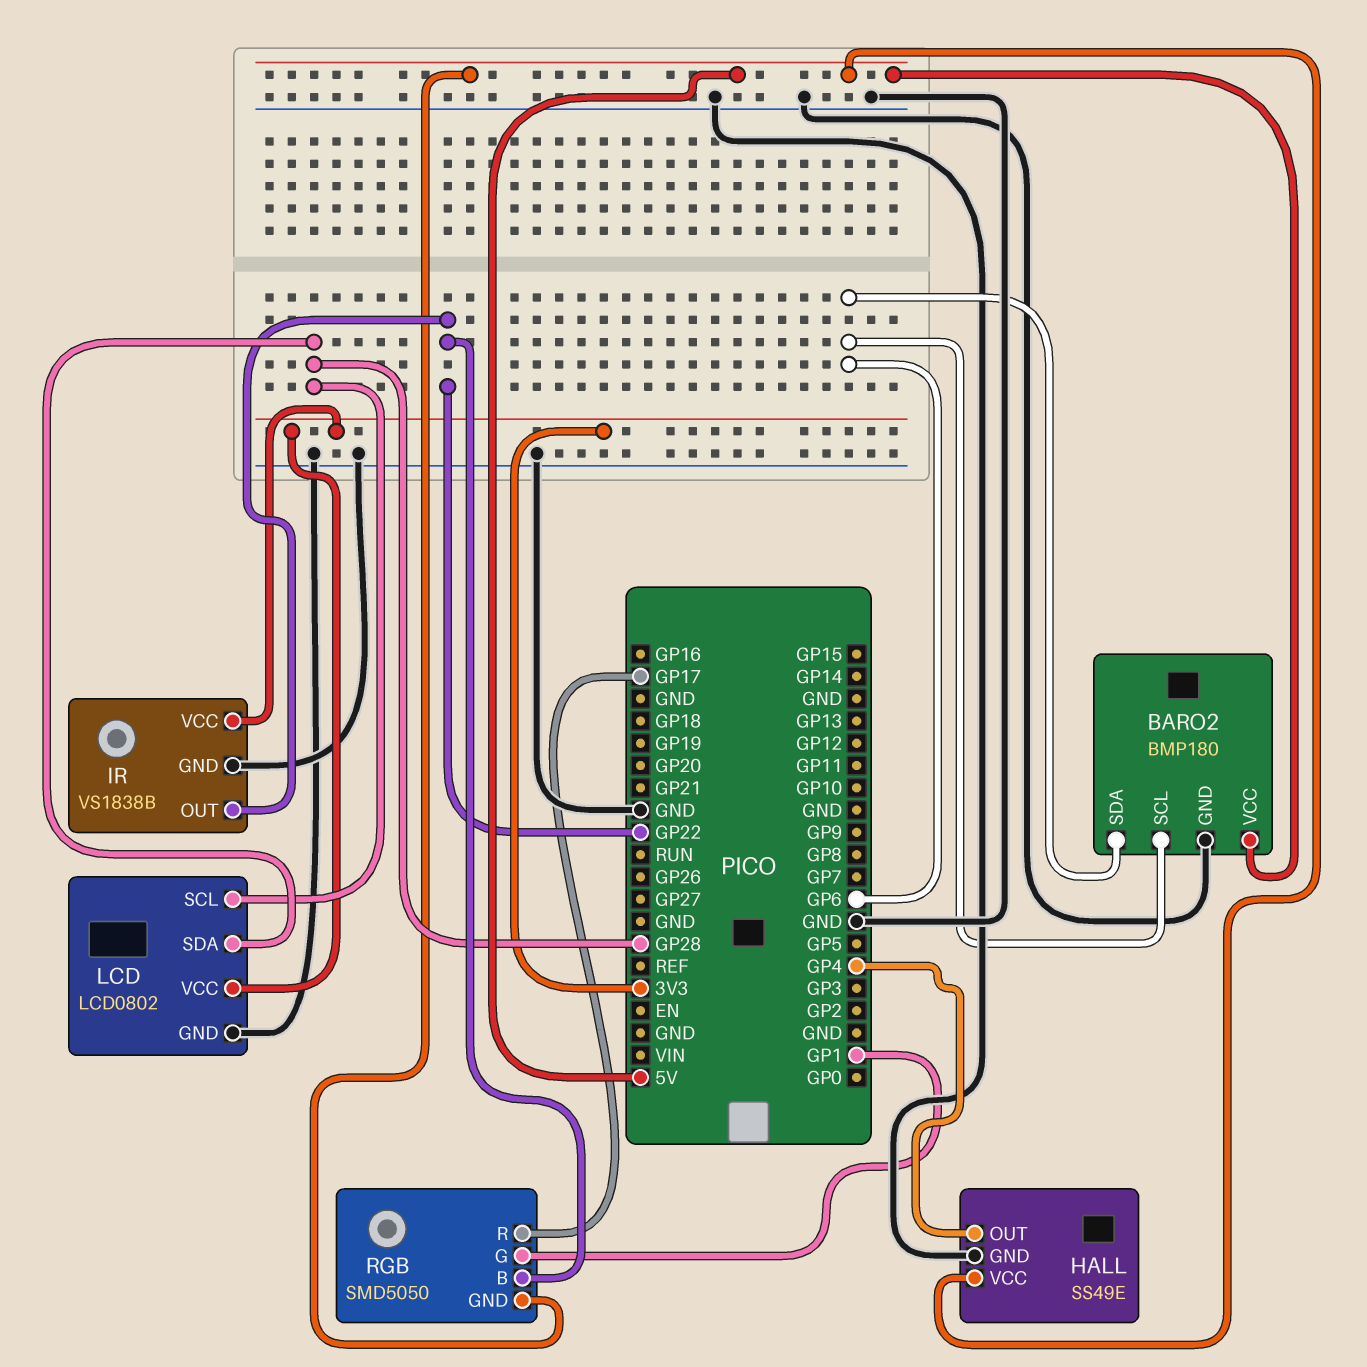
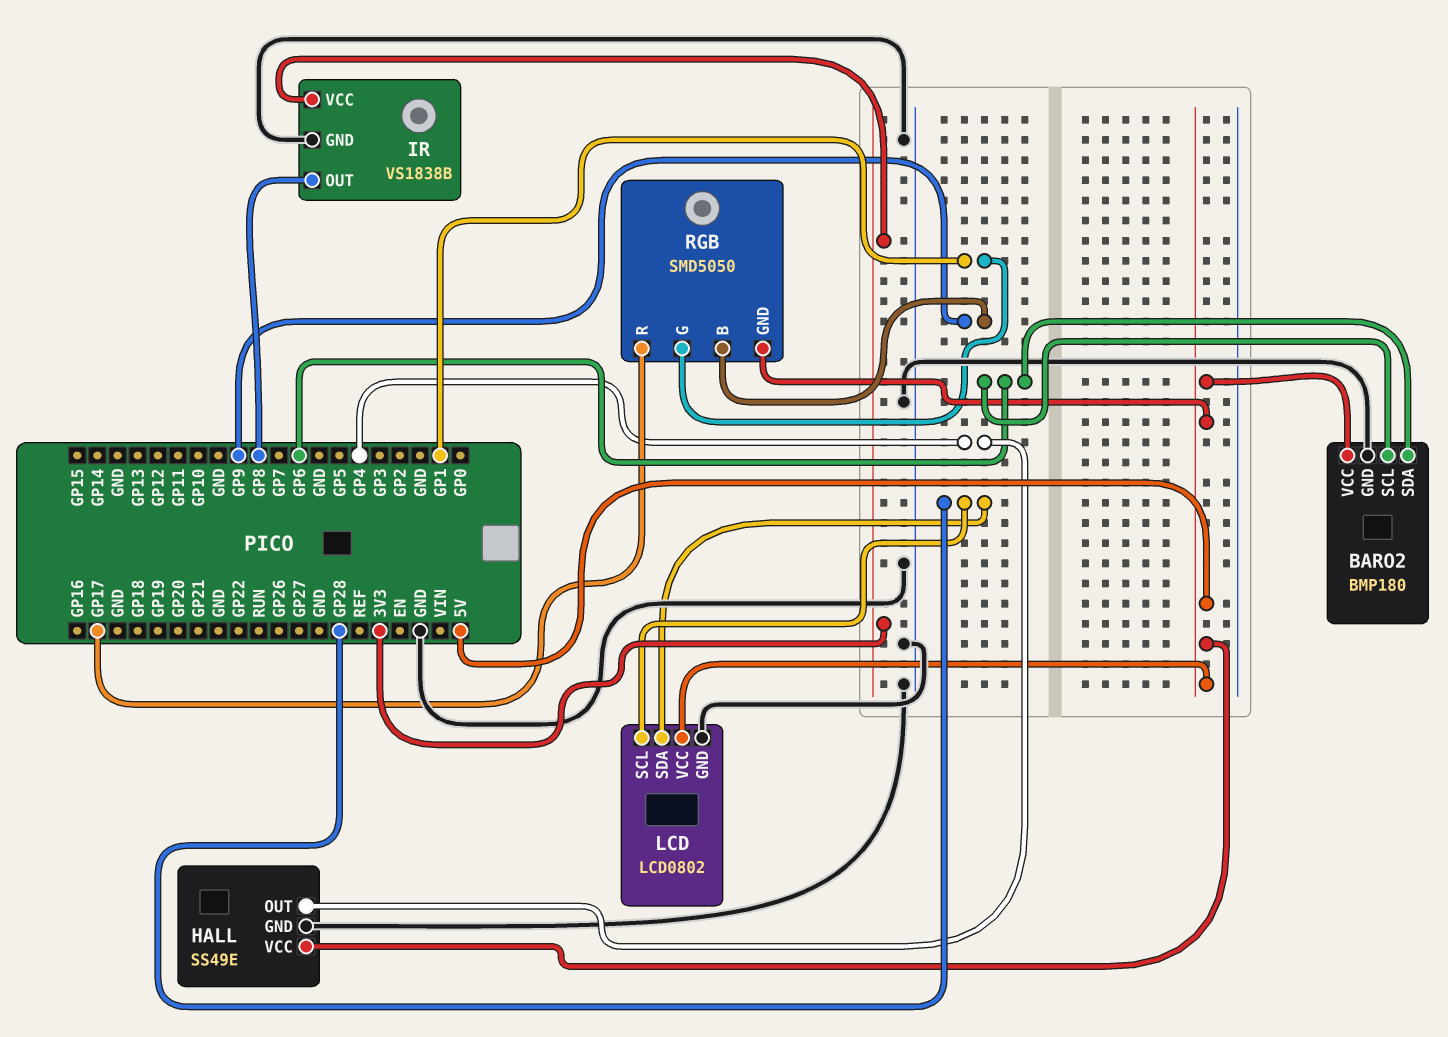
IR pin OUT: GP22 -> GP8
LCD pin VCC: 3V3 -> 5V
RGB pin B: GP22 -> GP9

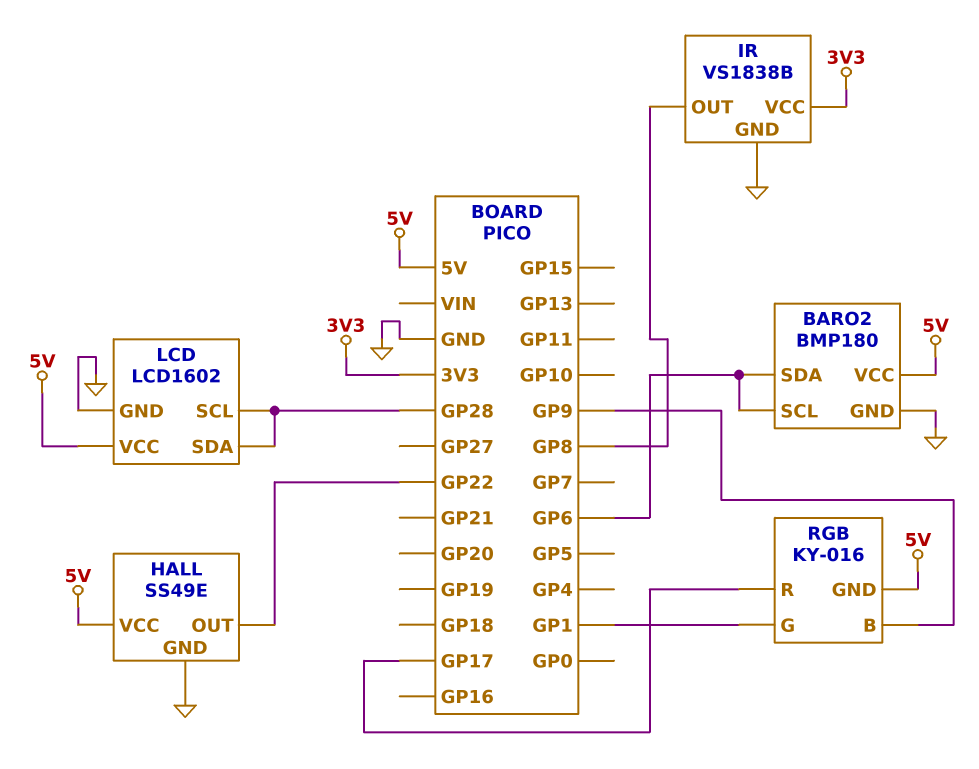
HALL pin OUT: GP4 -> GP22
LCD: LCD0802 -> LCD1602
RGB: SMD5050 -> KY-016

